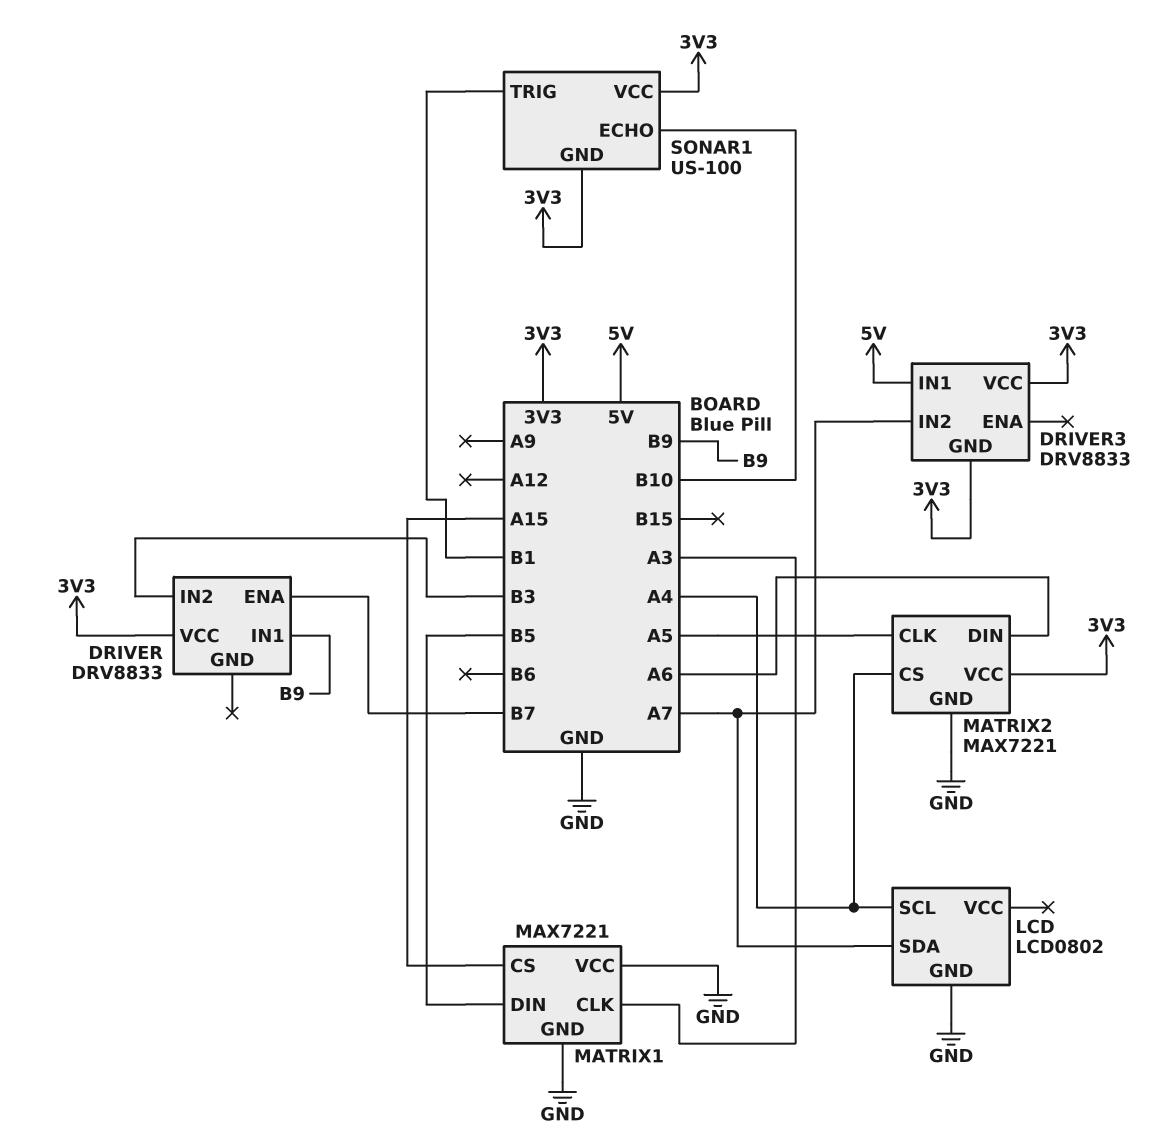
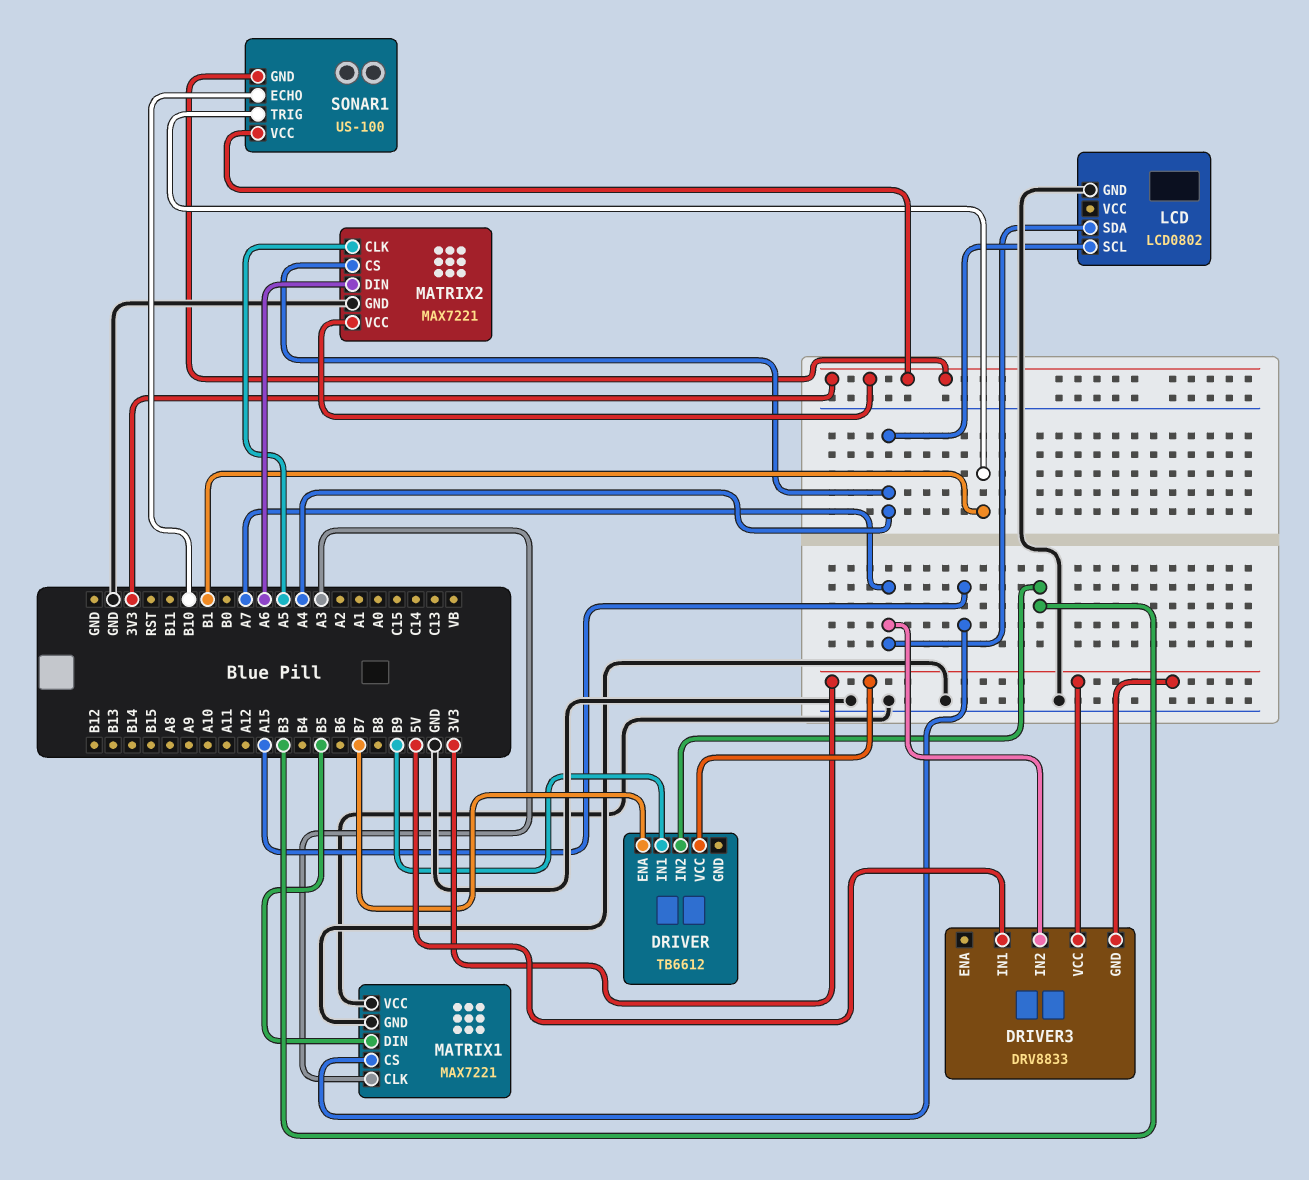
DRIVER: DRV8833 -> TB6612

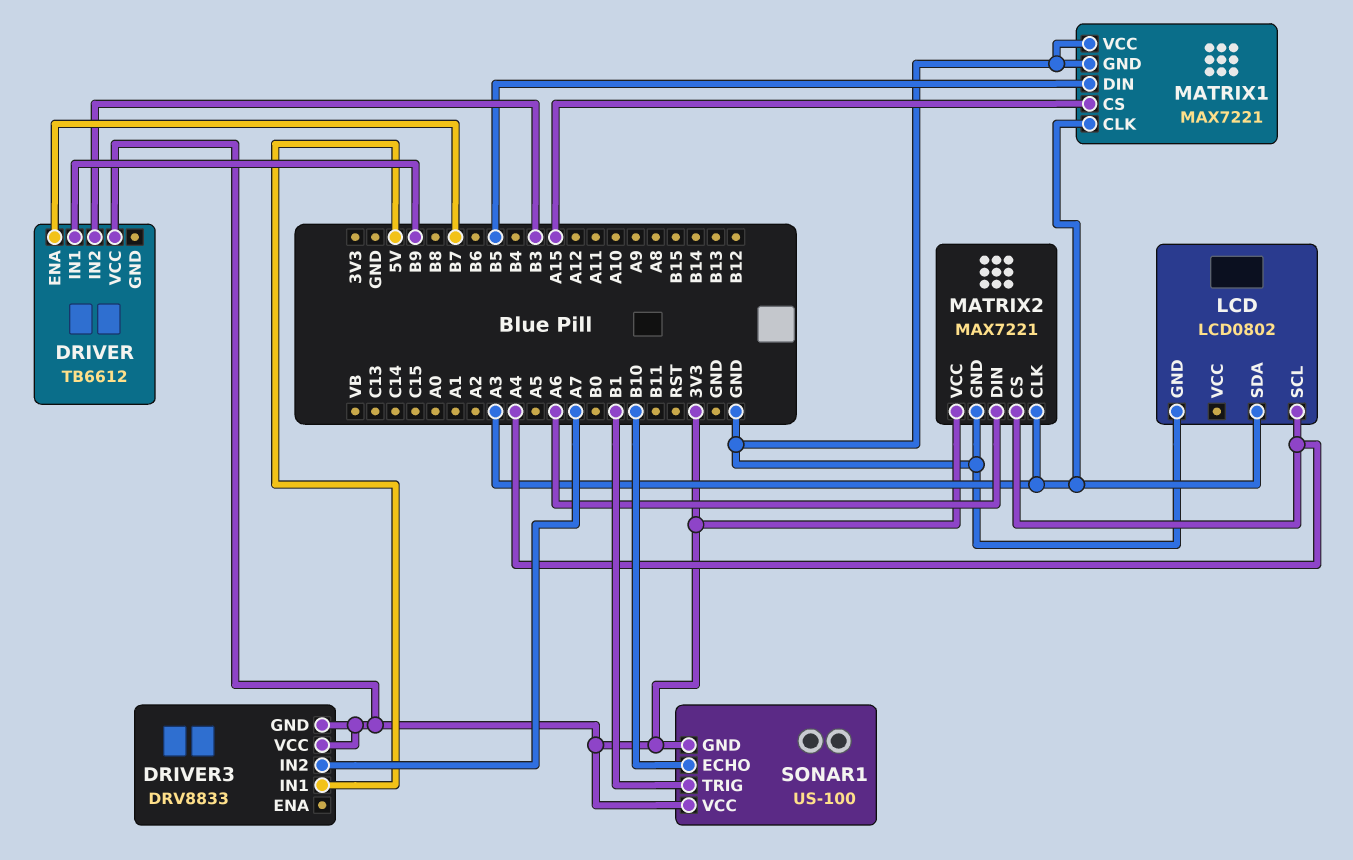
LCD pin SDA: A7 -> A3
MATRIX2 pin CLK: A5 -> A3

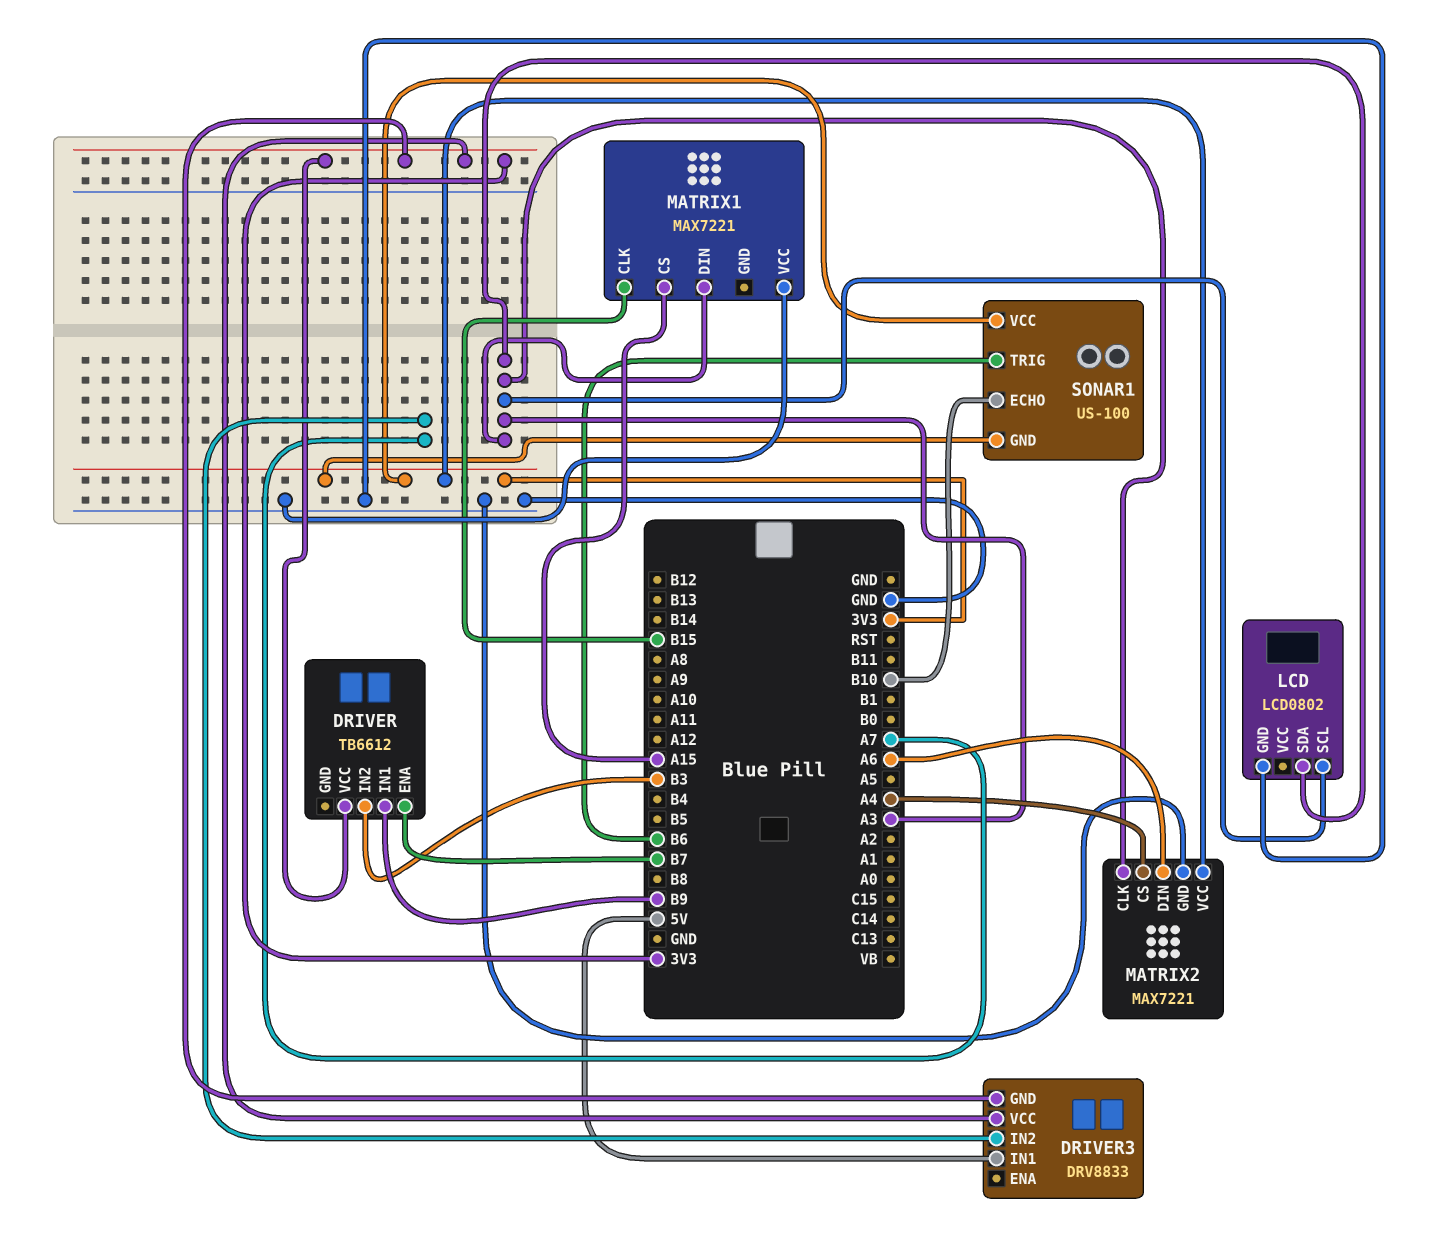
LCD pin SCL: A4 -> A3
MATRIX1 pin CLK: A3 -> B15
MATRIX1 pin DIN: B5 -> A3
MATRIX1 pin GND: GND -> none
SONAR1 pin TRIG: B1 -> B6

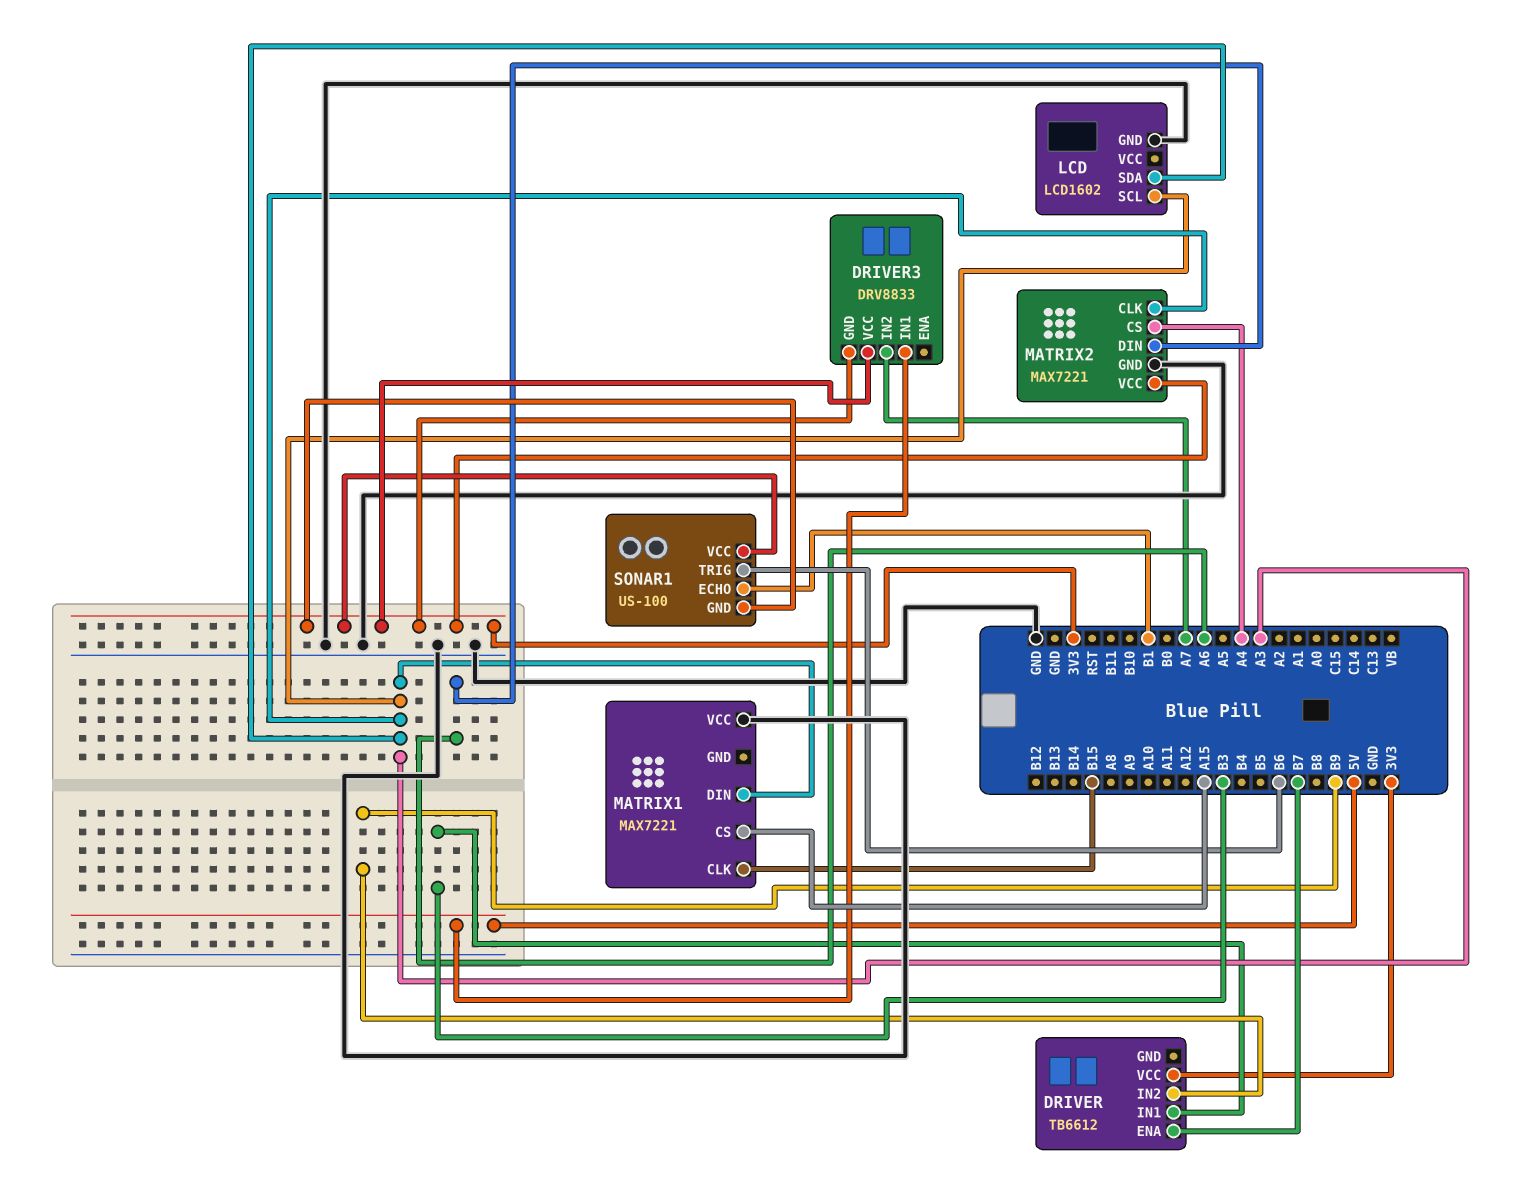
DRIVER pin IN1: B9 -> B3
DRIVER pin IN2: B3 -> B9
LCD: LCD0802 -> LCD1602
SONAR1 pin ECHO: B10 -> B1

